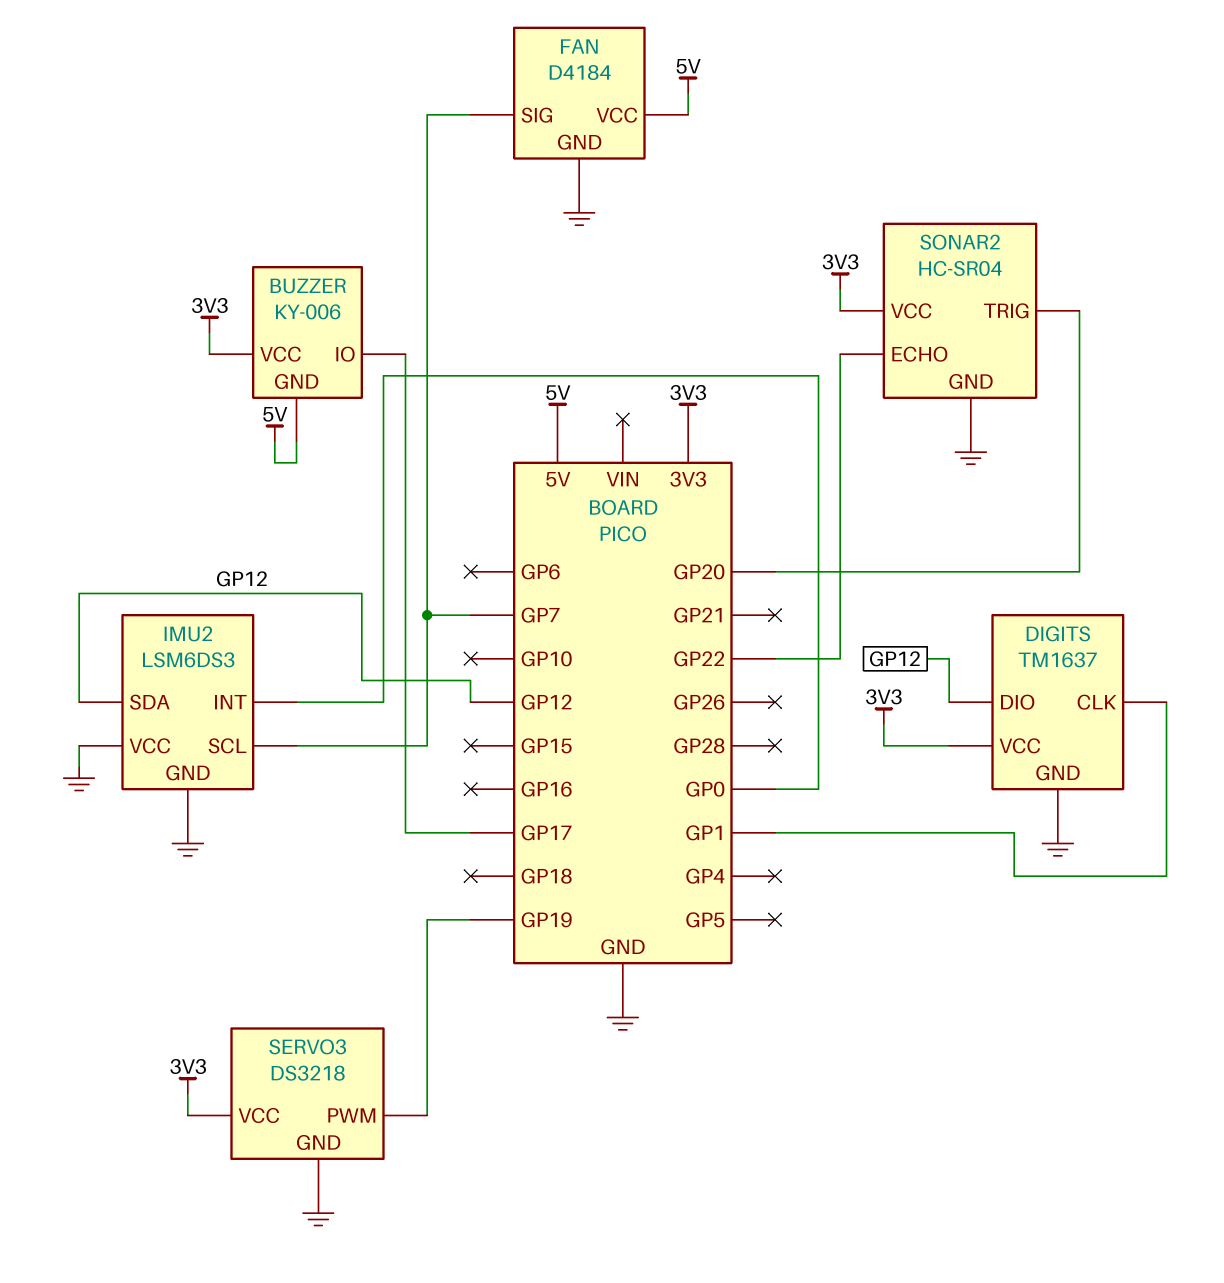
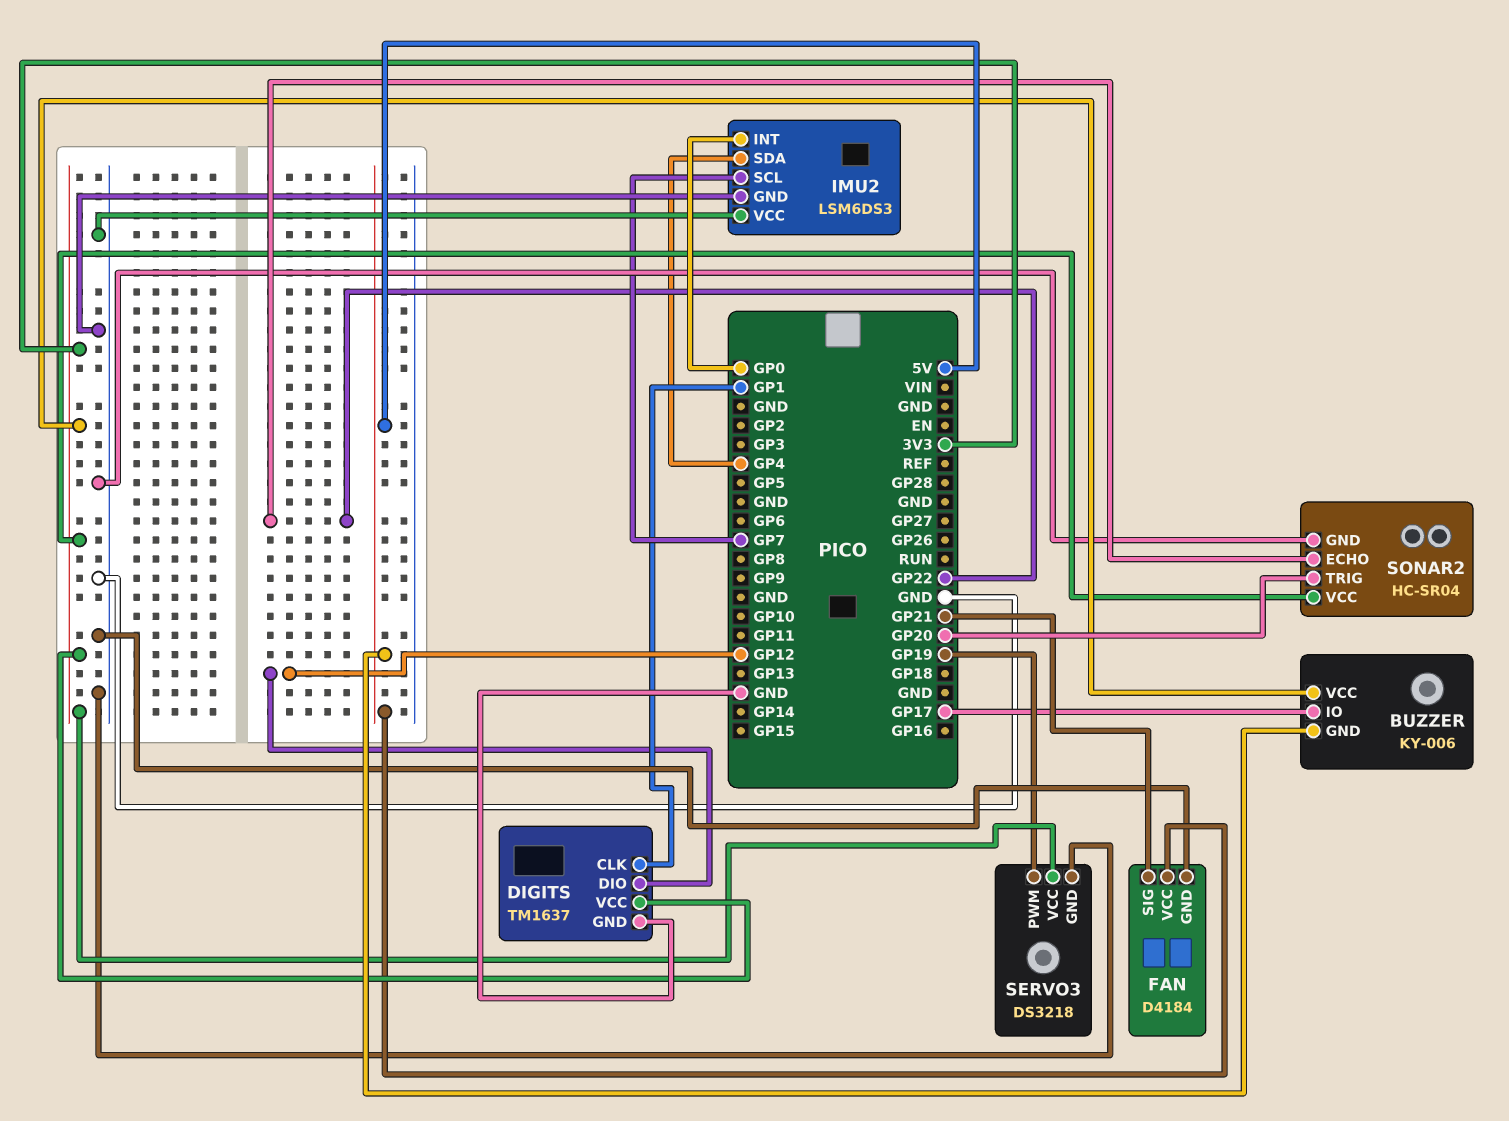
FAN pin SIG: GP7 -> GP21
IMU2 pin SDA: GP12 -> GP4

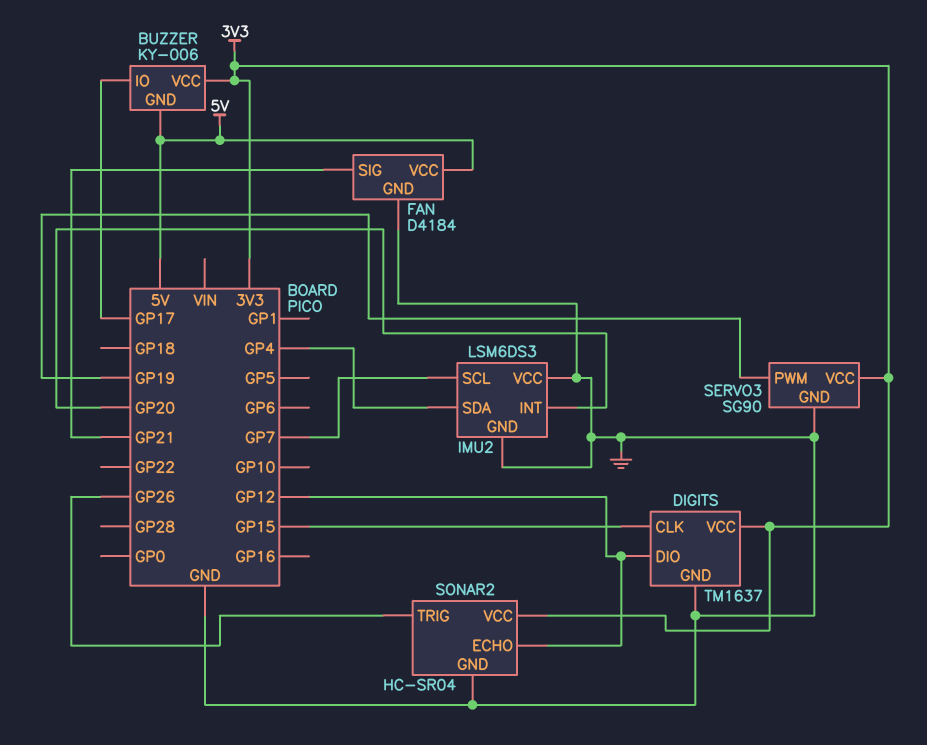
DIGITS pin CLK: GP1 -> GP15
IMU2 pin INT: GP0 -> GP20
SERVO3: DS3218 -> SG90
SONAR2 pin ECHO: GP22 -> GP12
SONAR2 pin TRIG: GP20 -> GP26

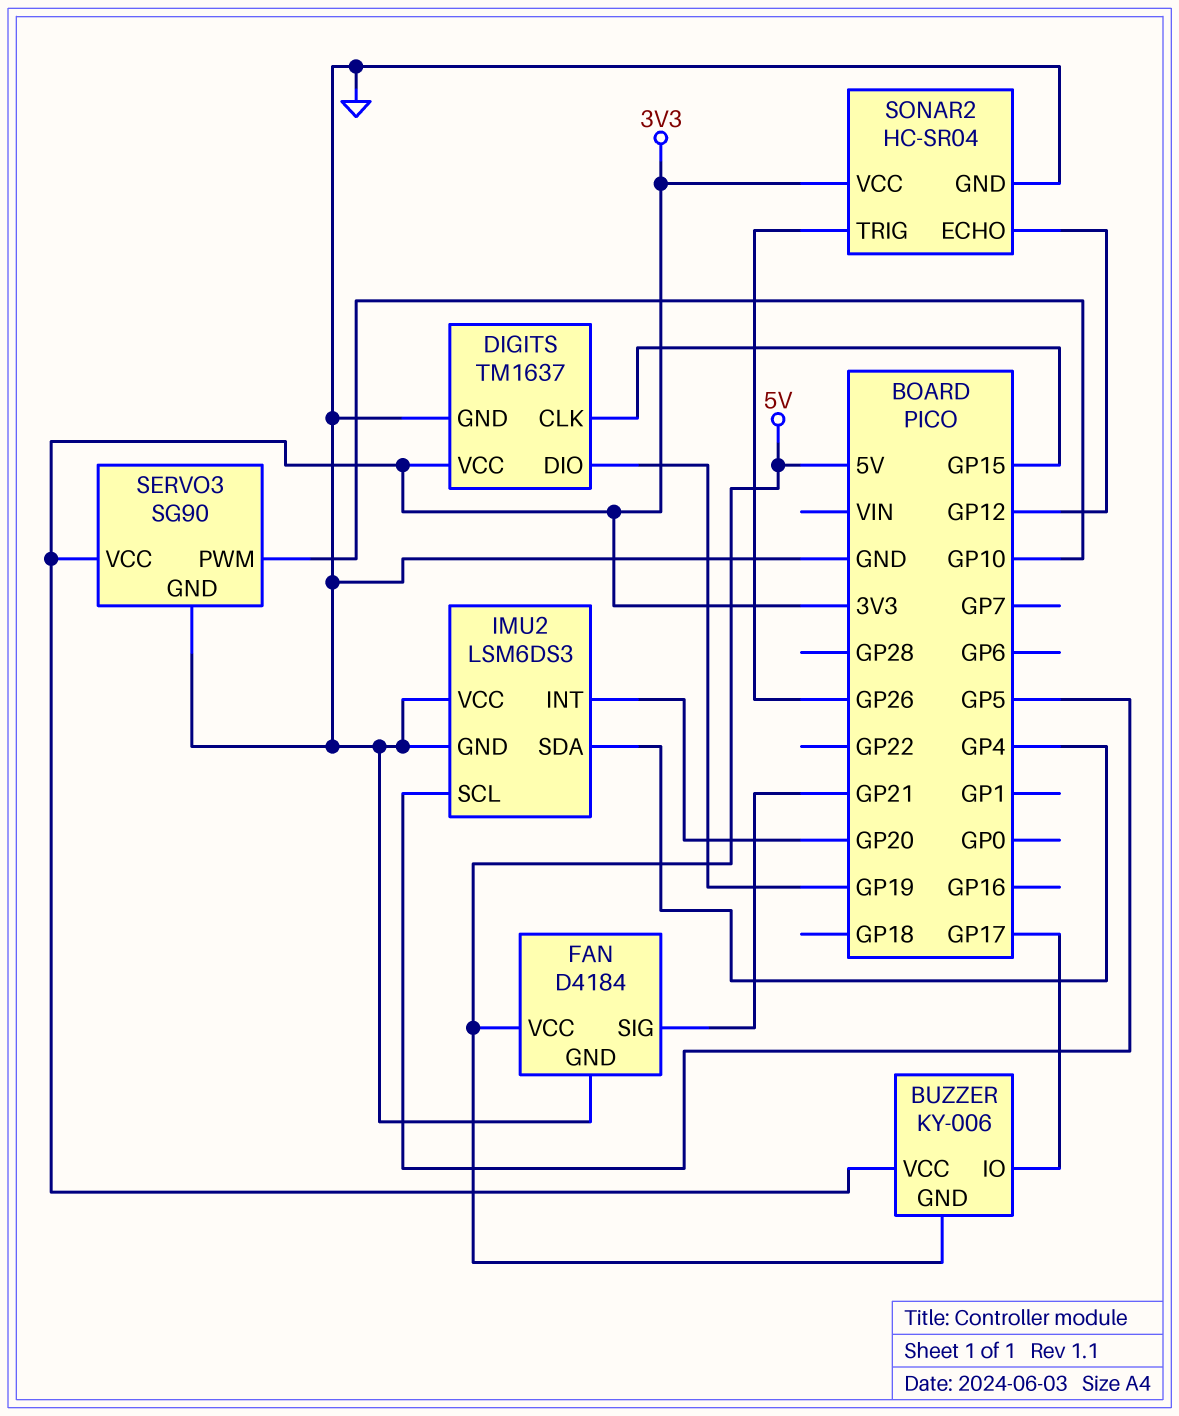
DIGITS pin DIO: GP12 -> GP19
IMU2 pin SCL: GP7 -> GP5
SERVO3 pin PWM: GP19 -> GP10

